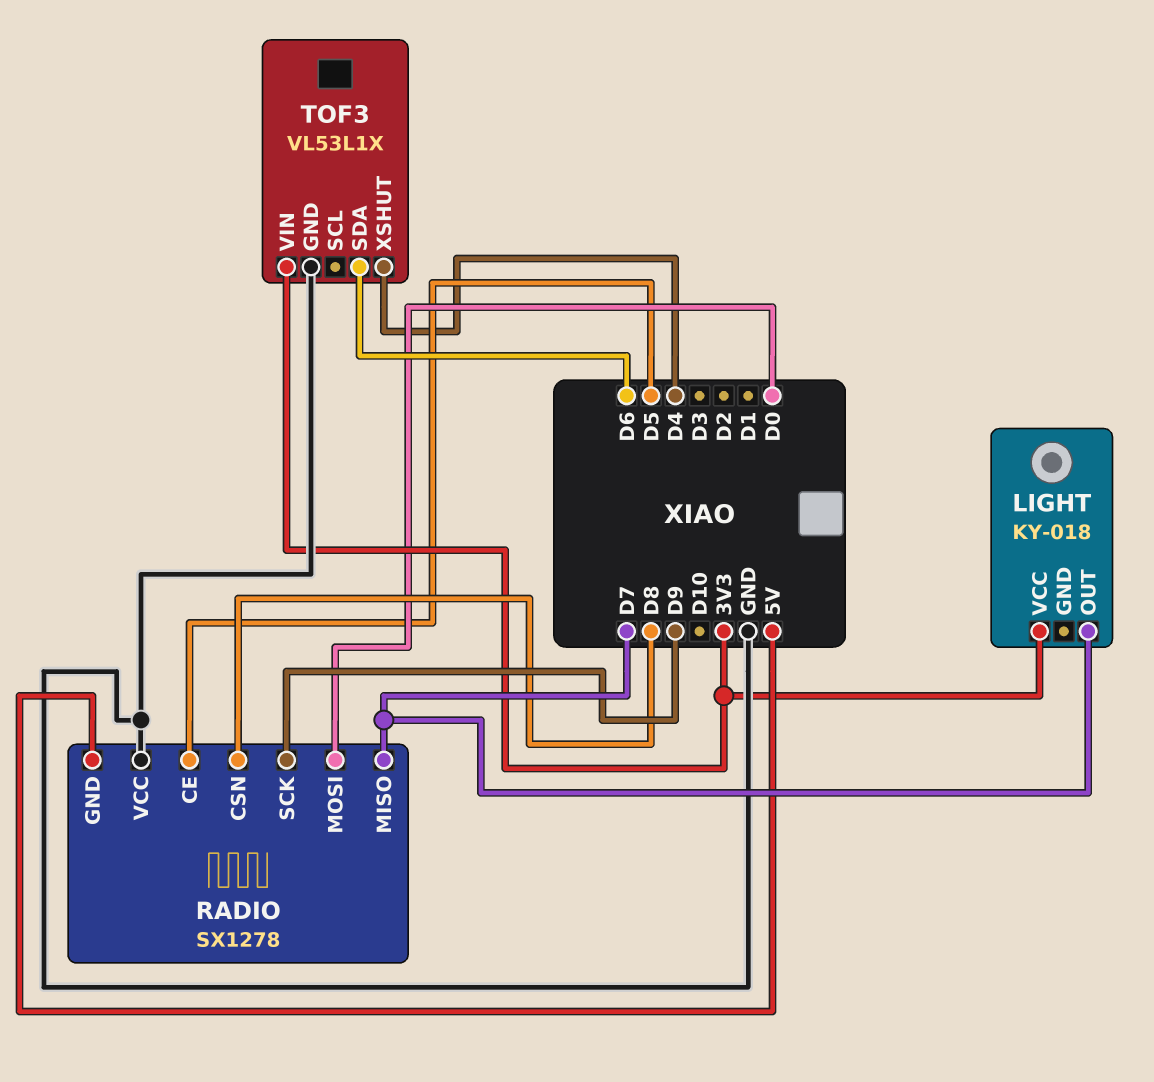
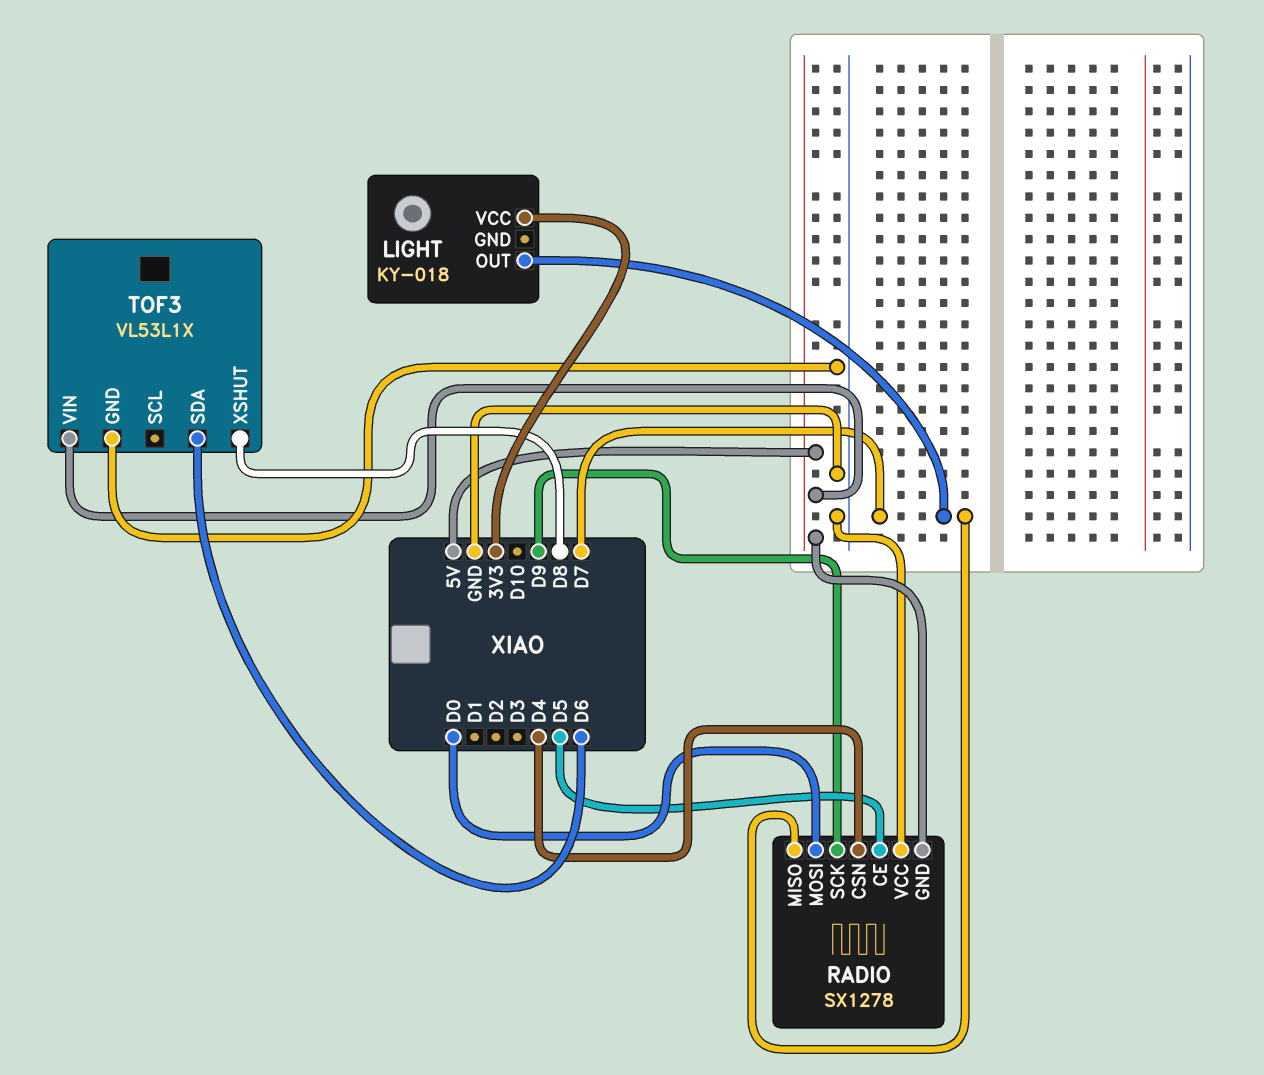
RADIO pin CSN: D8 -> D4
TOF3 pin VIN: 3V3 -> 5V
TOF3 pin XSHUT: D4 -> D8

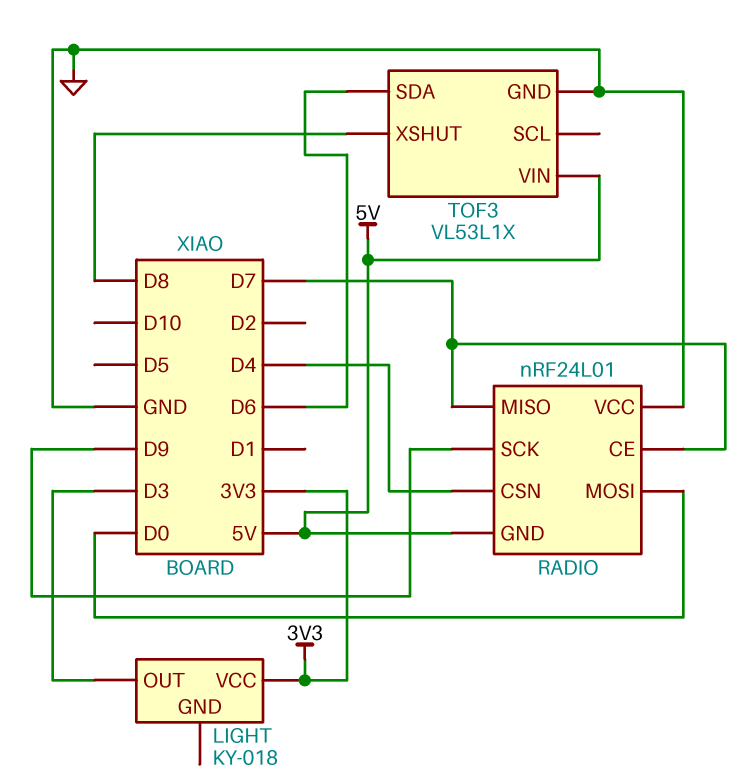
LIGHT pin OUT: D7 -> D3
RADIO: SX1278 -> nRF24L01
RADIO pin CE: D5 -> D7

